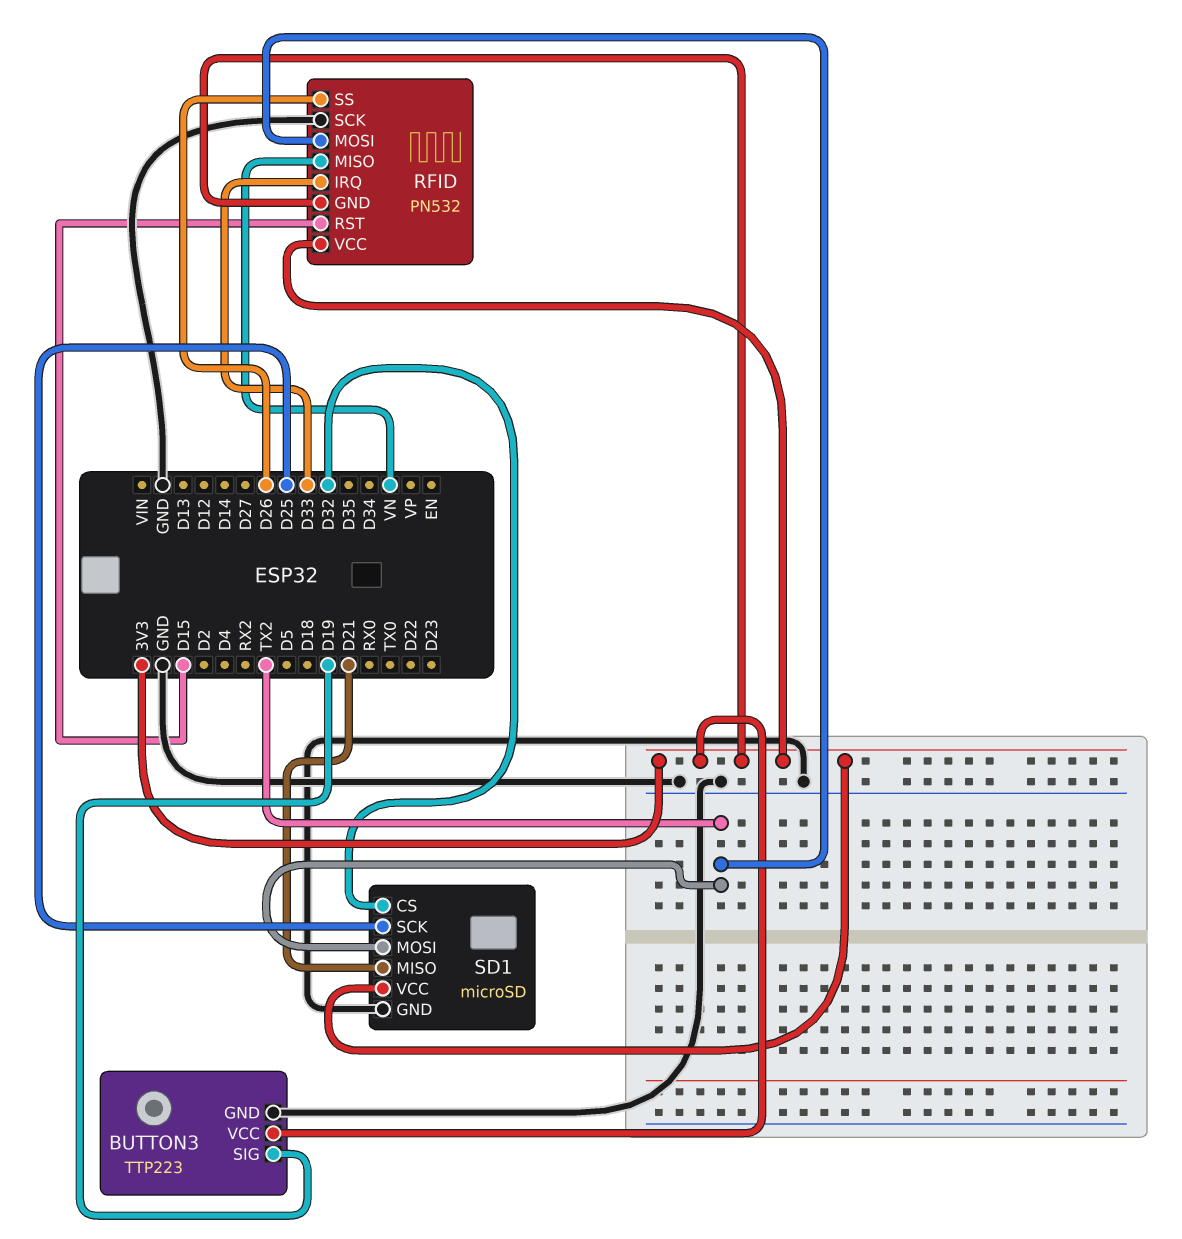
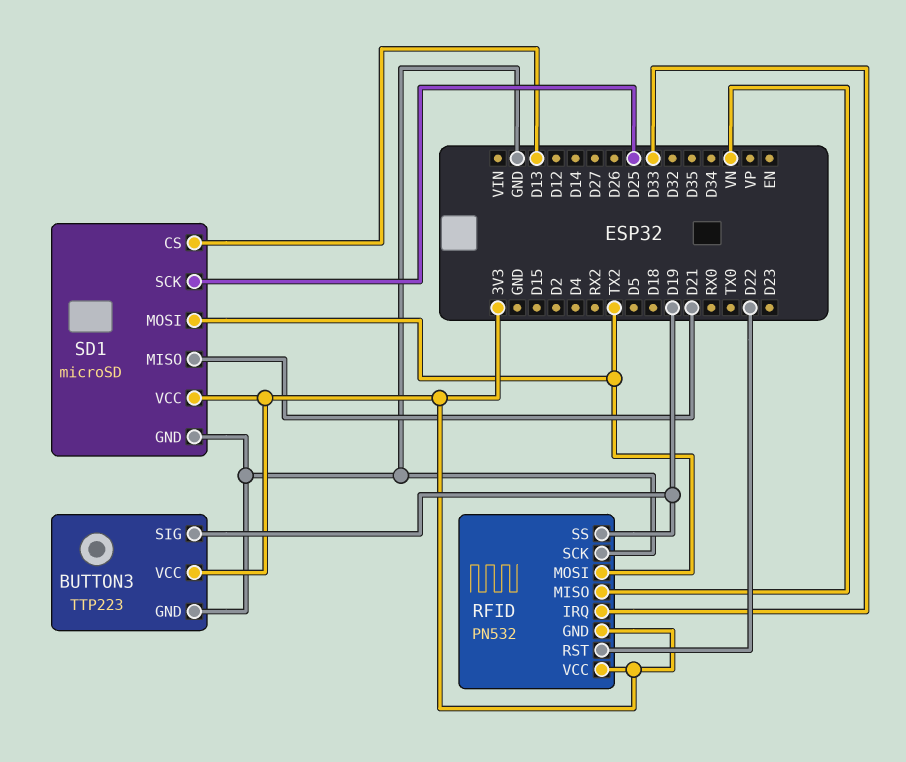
RFID pin RST: D15 -> D22
RFID pin SS: D26 -> D19
SD1 pin CS: D32 -> D13

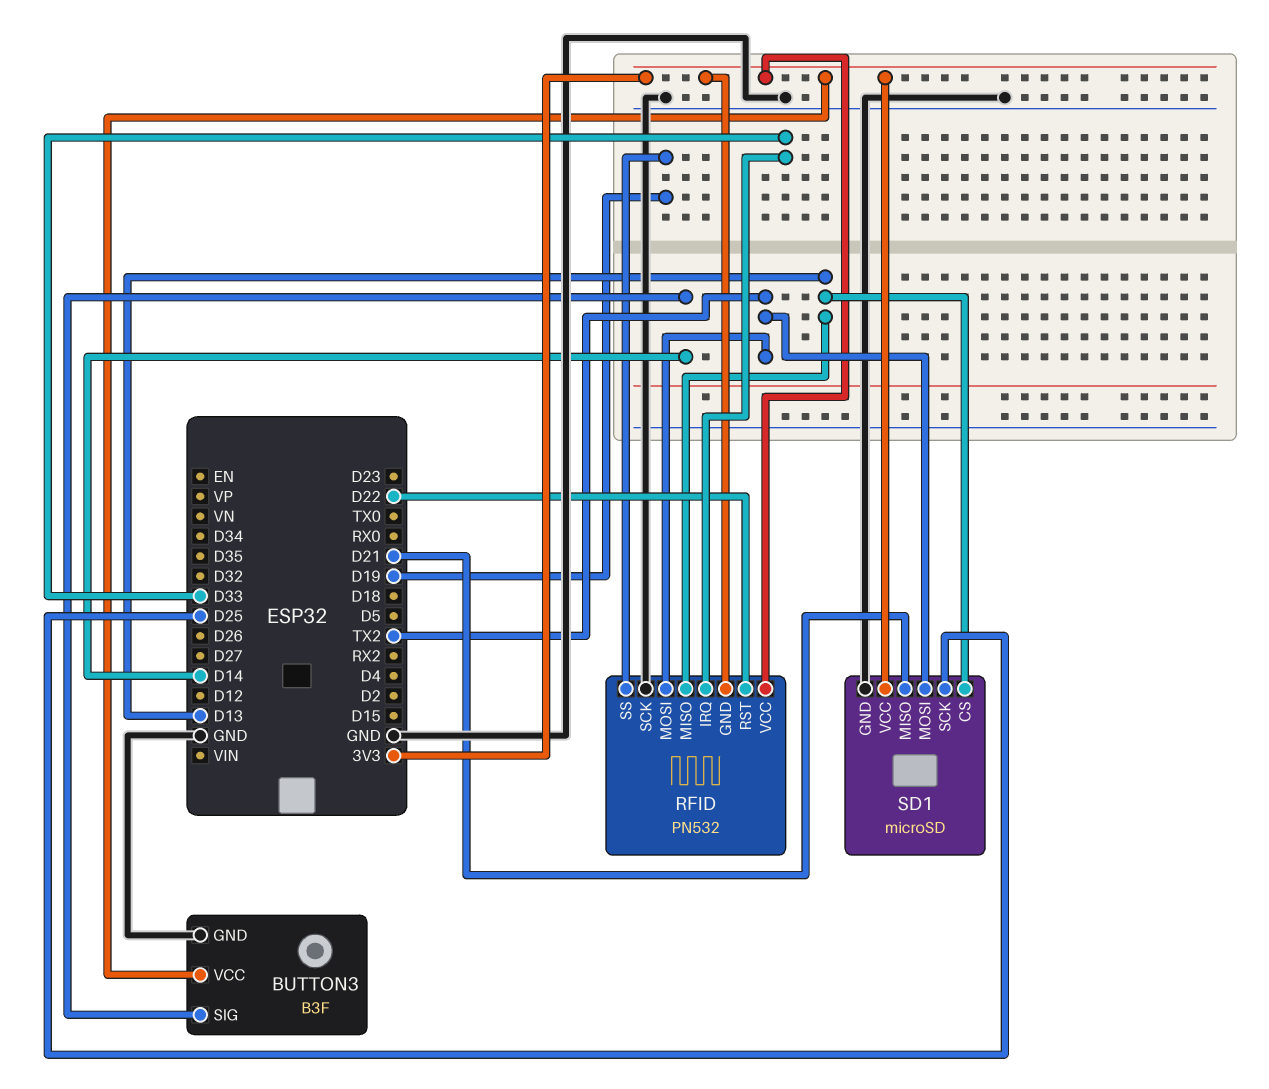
BUTTON3: TTP223 -> B3F
BUTTON3 pin SIG: D19 -> D14
RFID pin MISO: VN -> D13

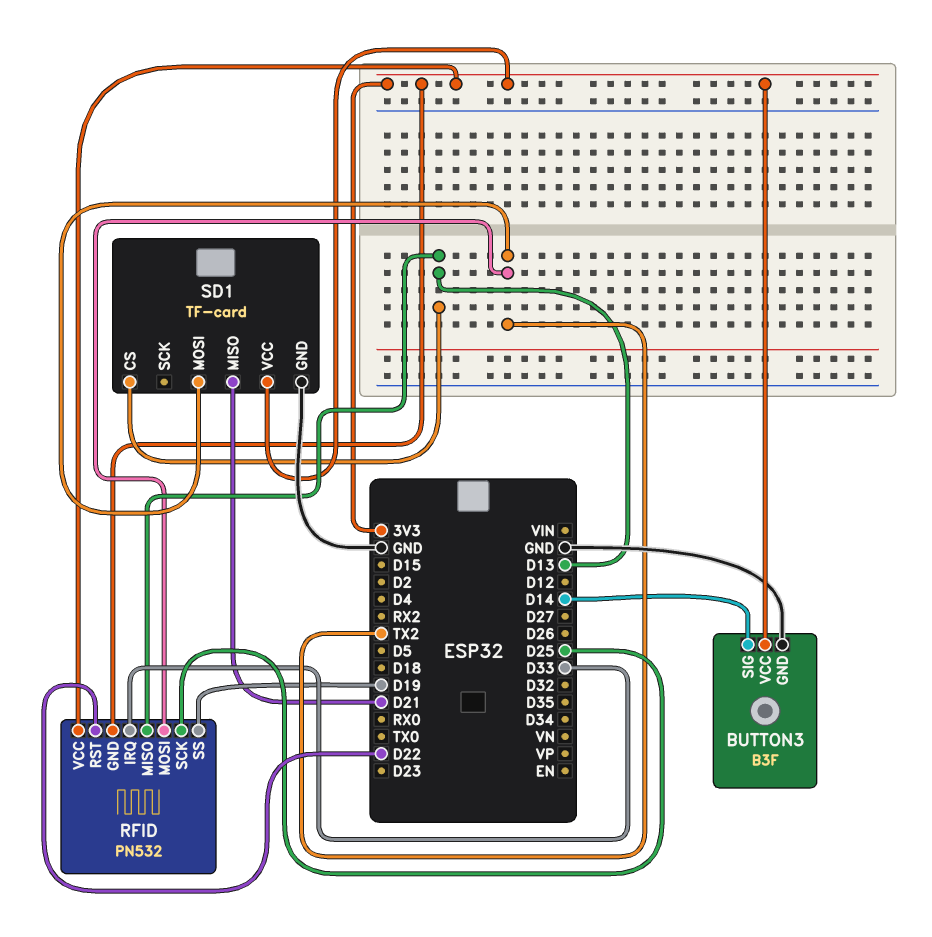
RFID pin SCK: GND -> D25
SD1: microSD -> TF-card
SD1 pin SCK: D25 -> none

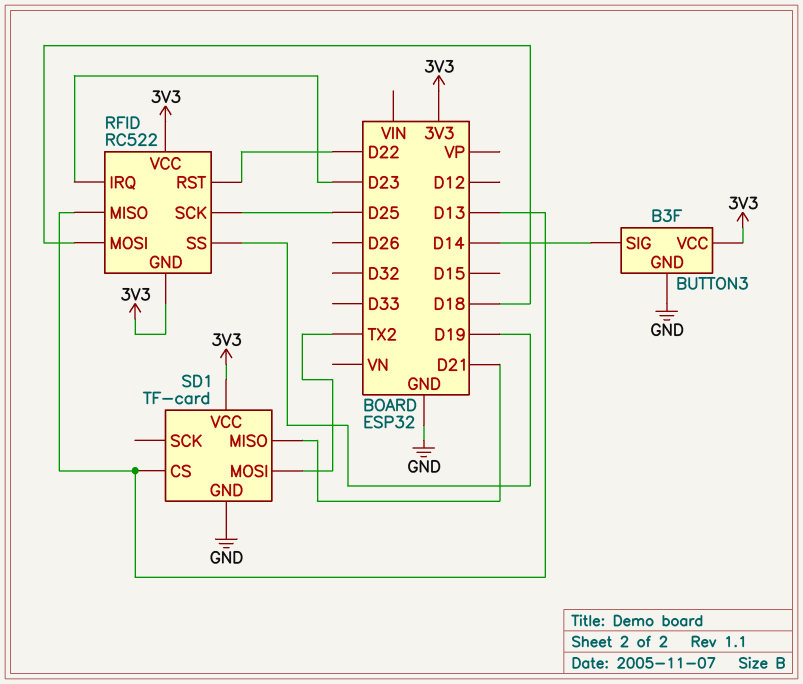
RFID: PN532 -> RC522
RFID pin IRQ: D33 -> D23
RFID pin MOSI: TX2 -> D18

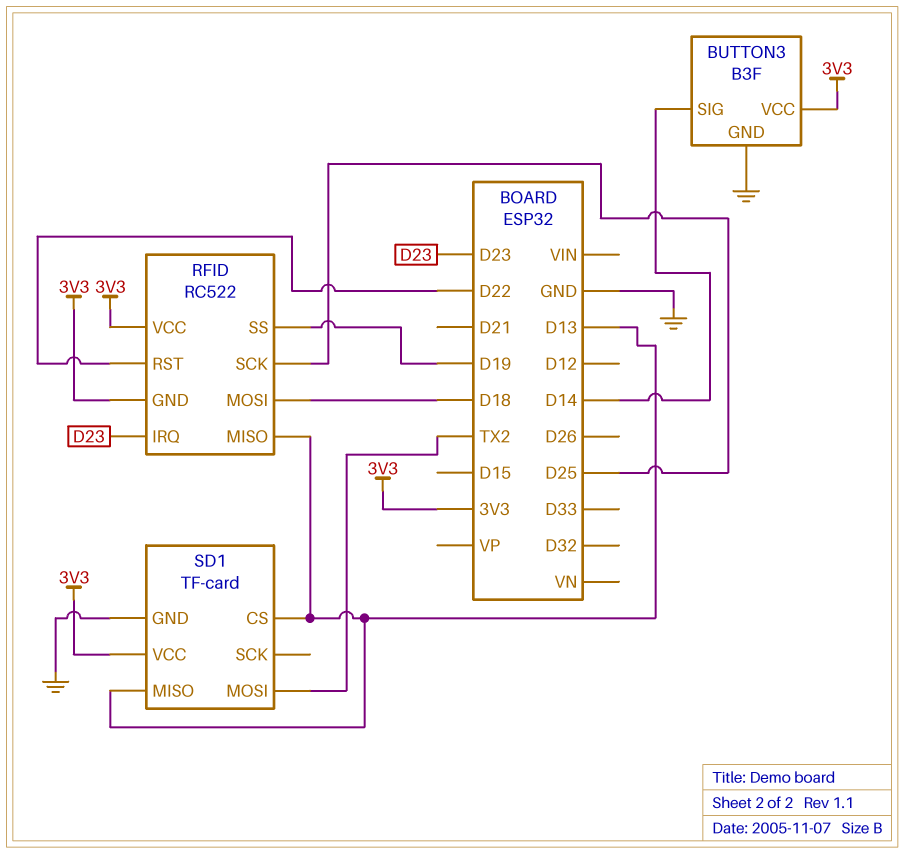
SD1 pin MISO: D21 -> D13

